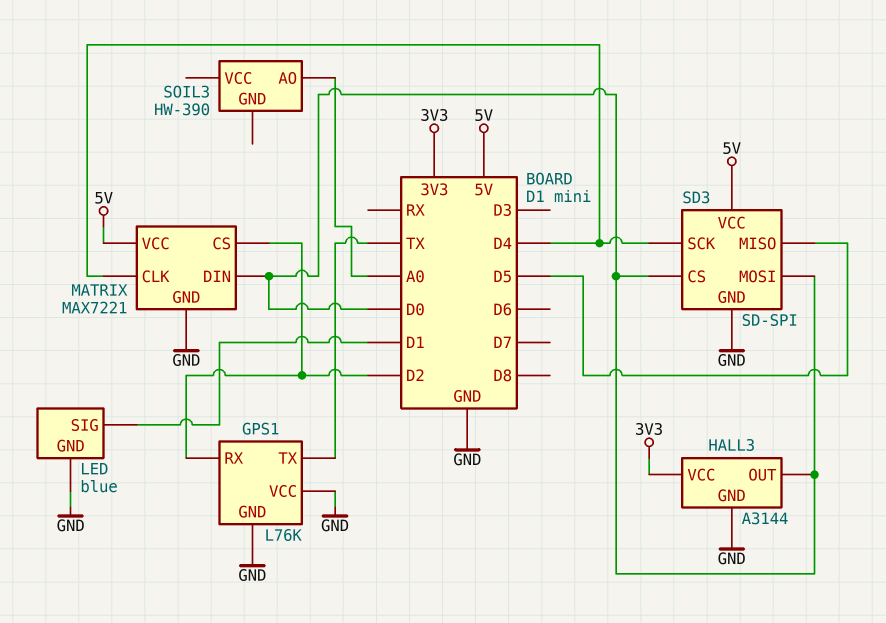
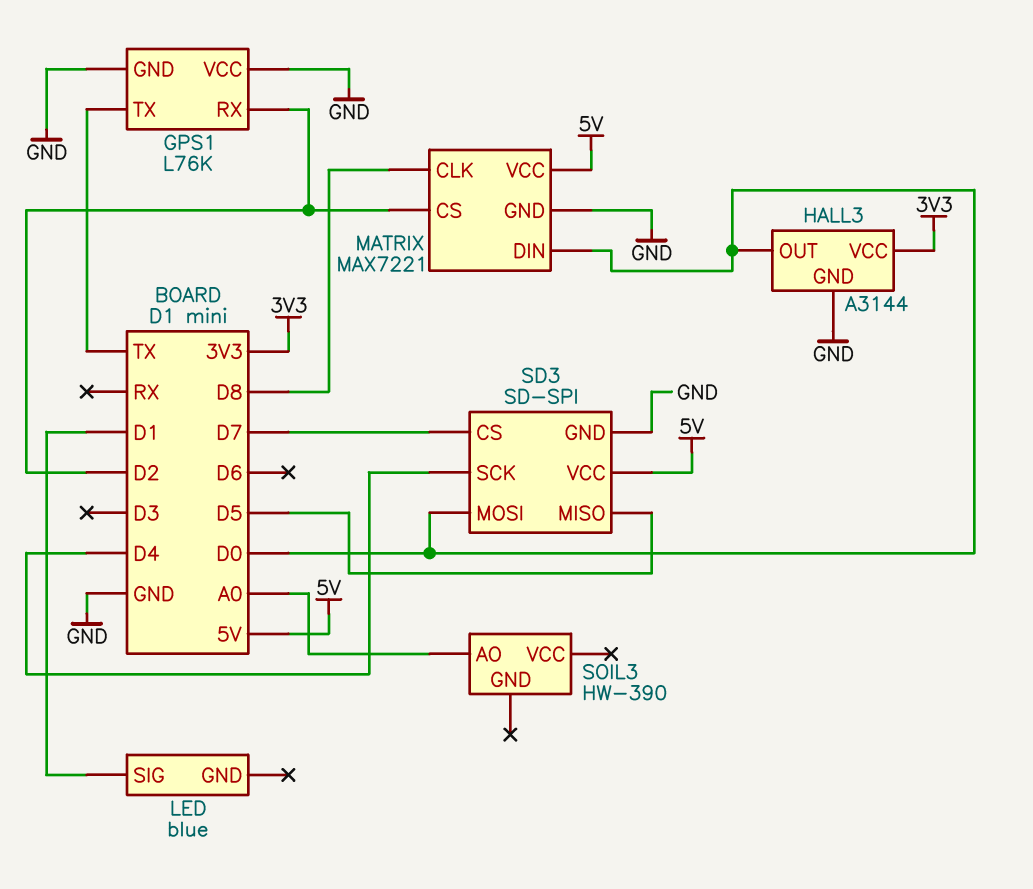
LED pin GND: GND -> none
MATRIX pin CLK: D4 -> D8
SD3 pin CS: D0 -> D7

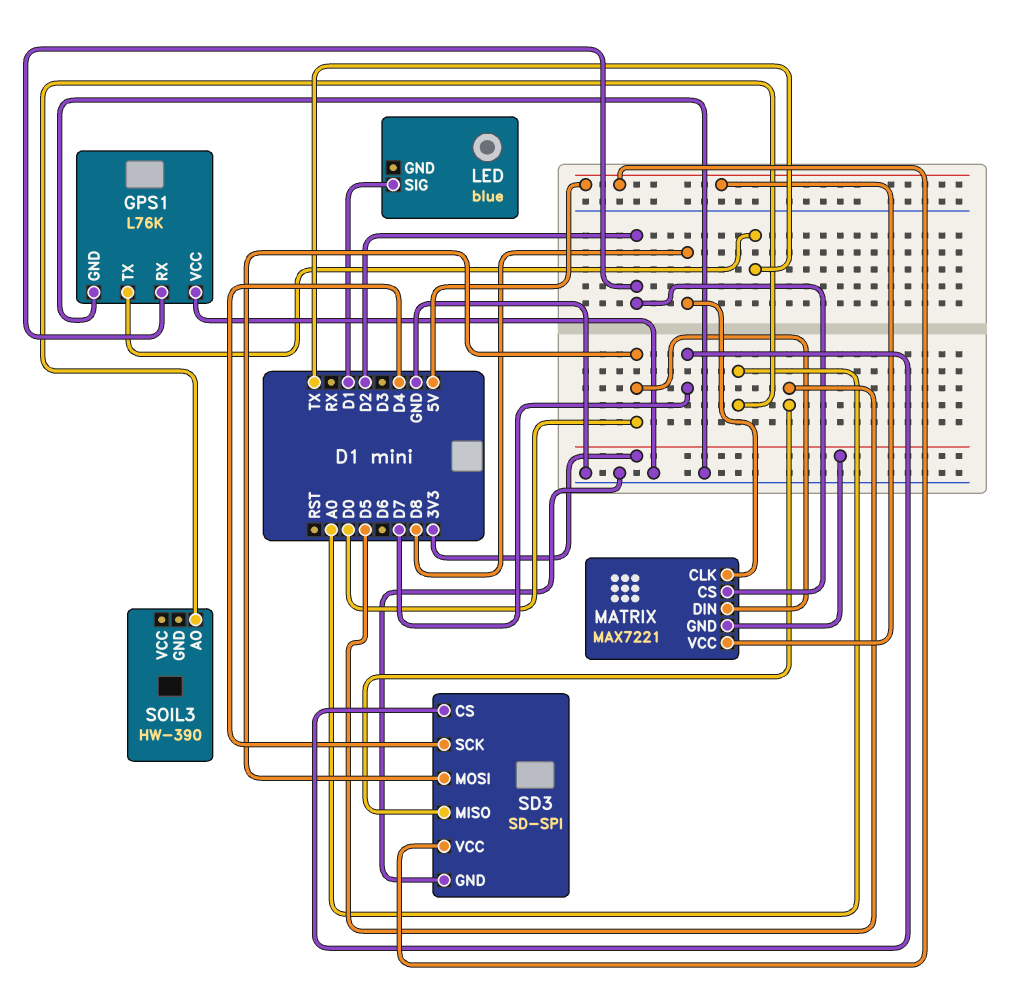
HALL3: A3144 -> none
HALL3 pin GND: GND -> none
HALL3 pin OUT: D0 -> none
HALL3 pin VCC: 3V3 -> none
MATRIX pin GND: GND -> 3V3

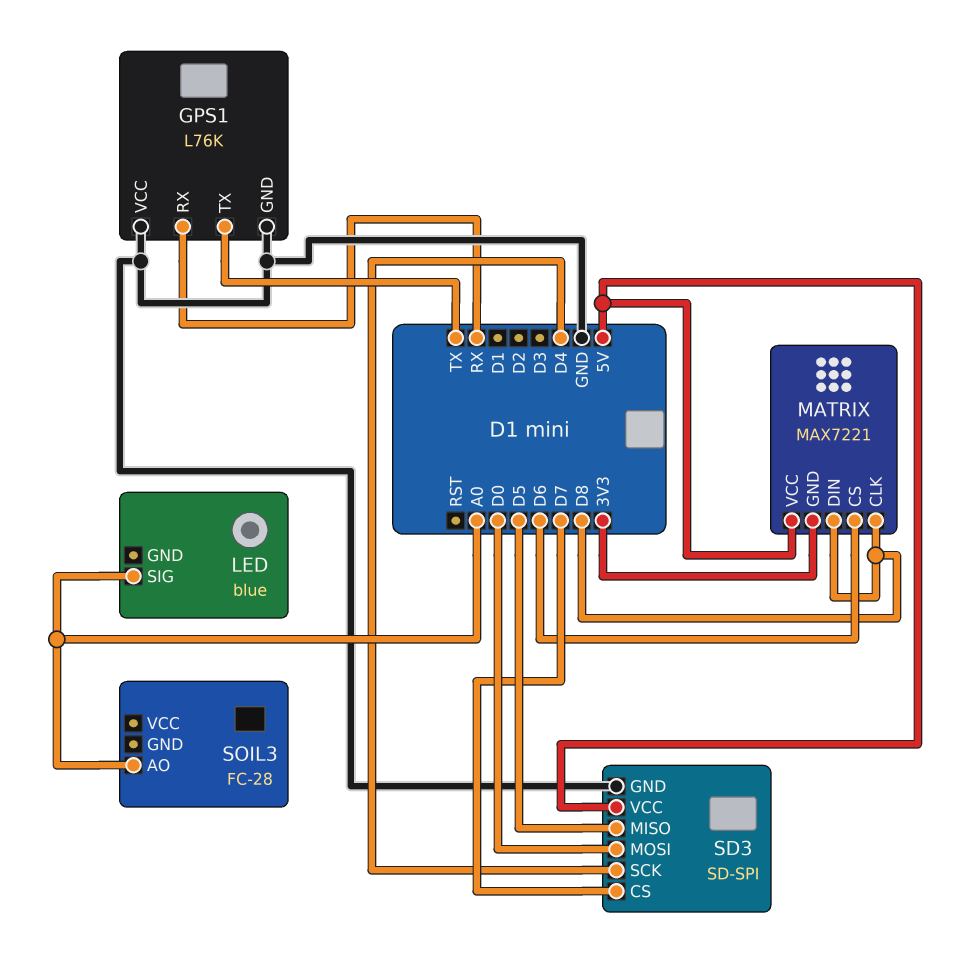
GPS1 pin RX: D2 -> RX
LED pin SIG: D1 -> A0
MATRIX pin CS: D2 -> D6
MATRIX pin DIN: D0 -> D8
SOIL3: HW-390 -> FC-28

